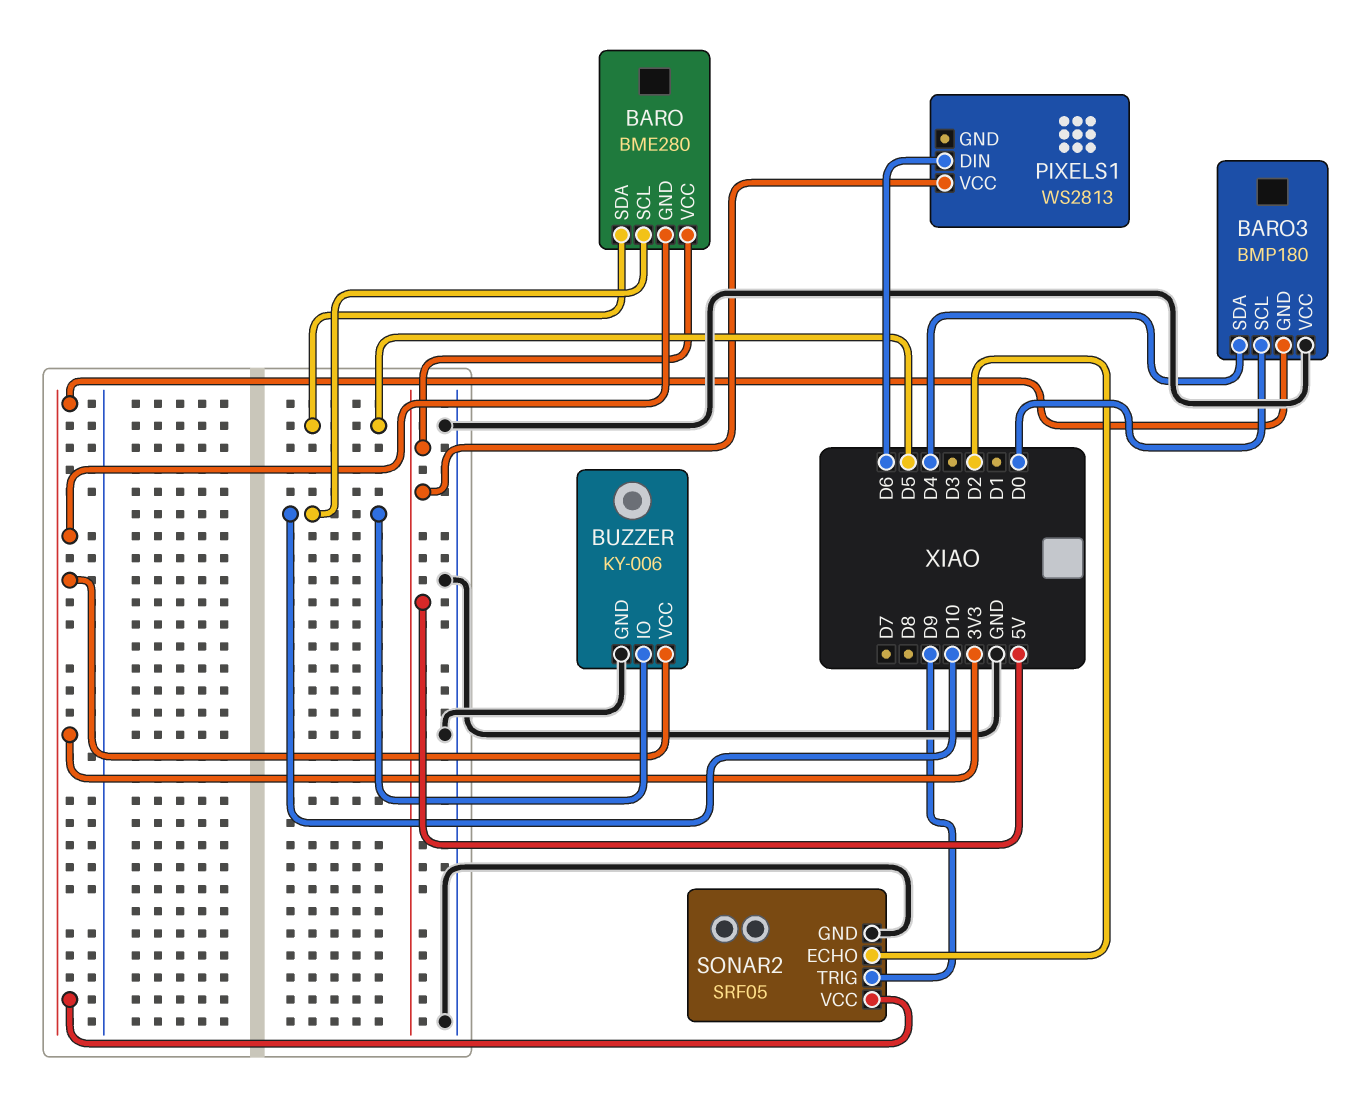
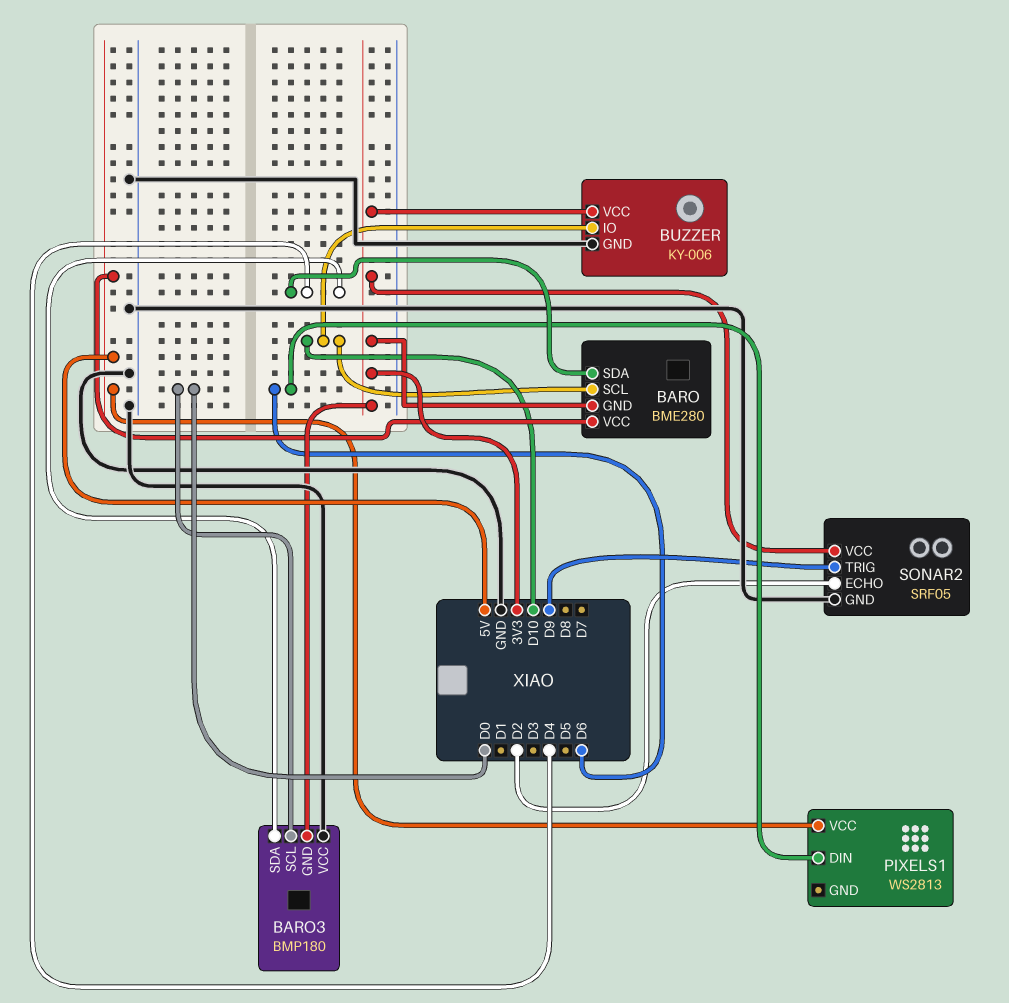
BARO pin SDA: D5 -> D4

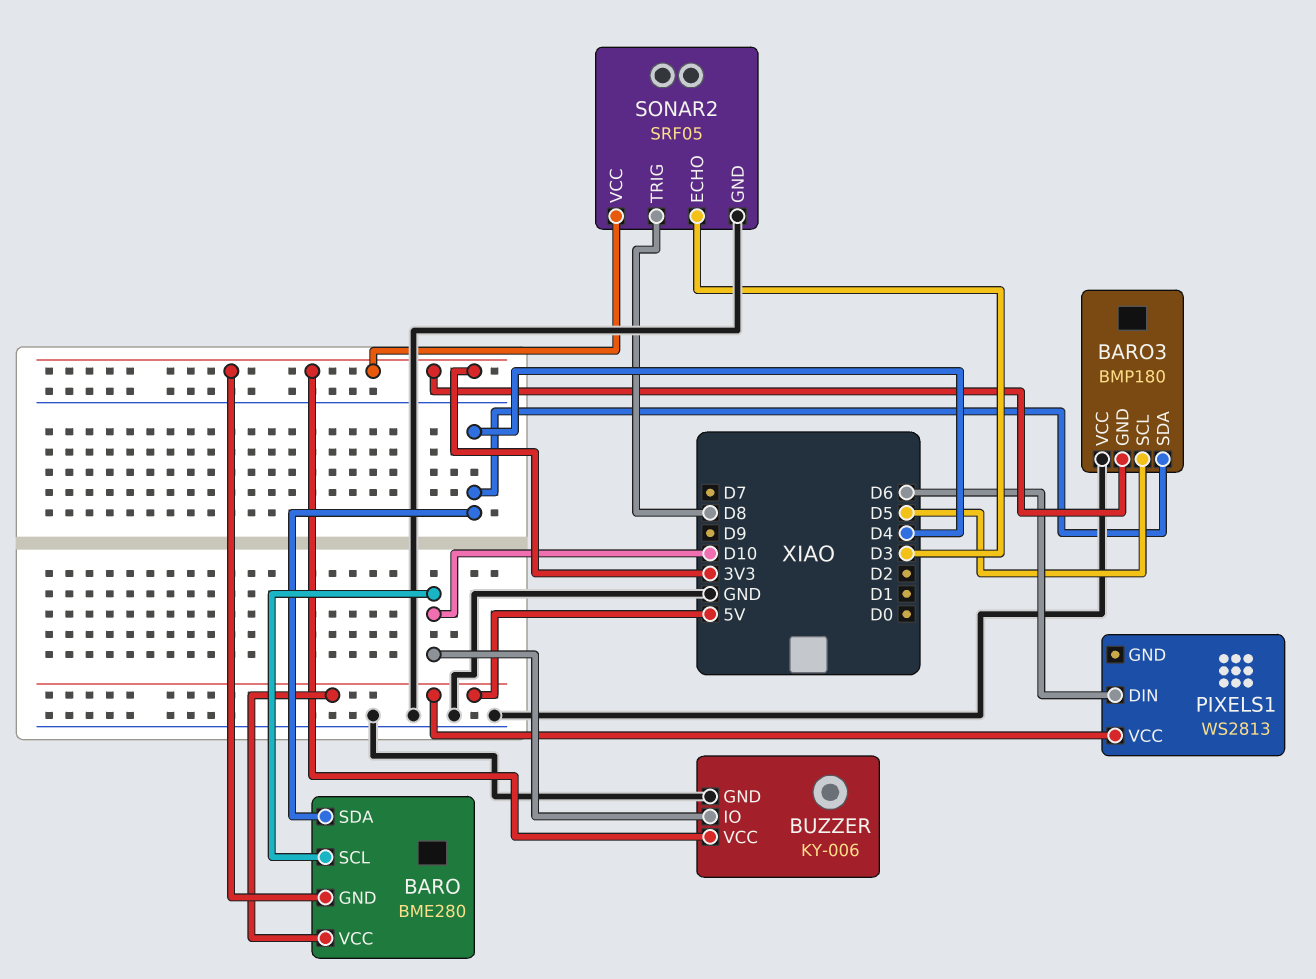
BARO3 pin SCL: D0 -> D5
SONAR2 pin ECHO: D2 -> D3
SONAR2 pin TRIG: D9 -> D8

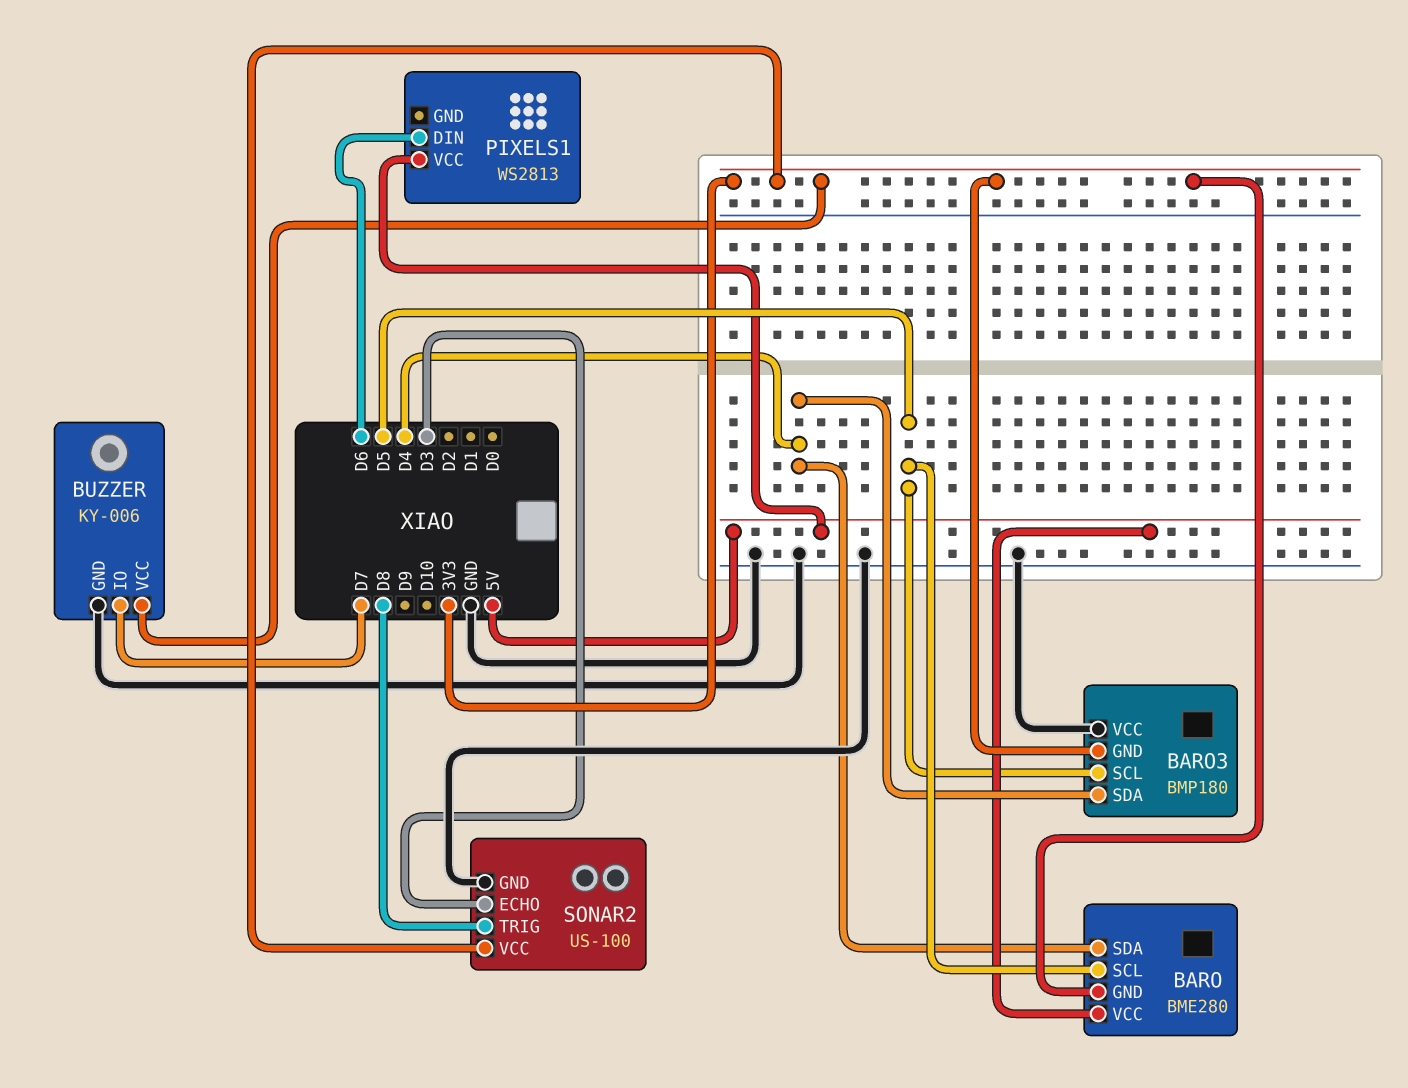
BARO pin SCL: D10 -> D5
BUZZER pin IO: D10 -> D7
SONAR2: SRF05 -> US-100

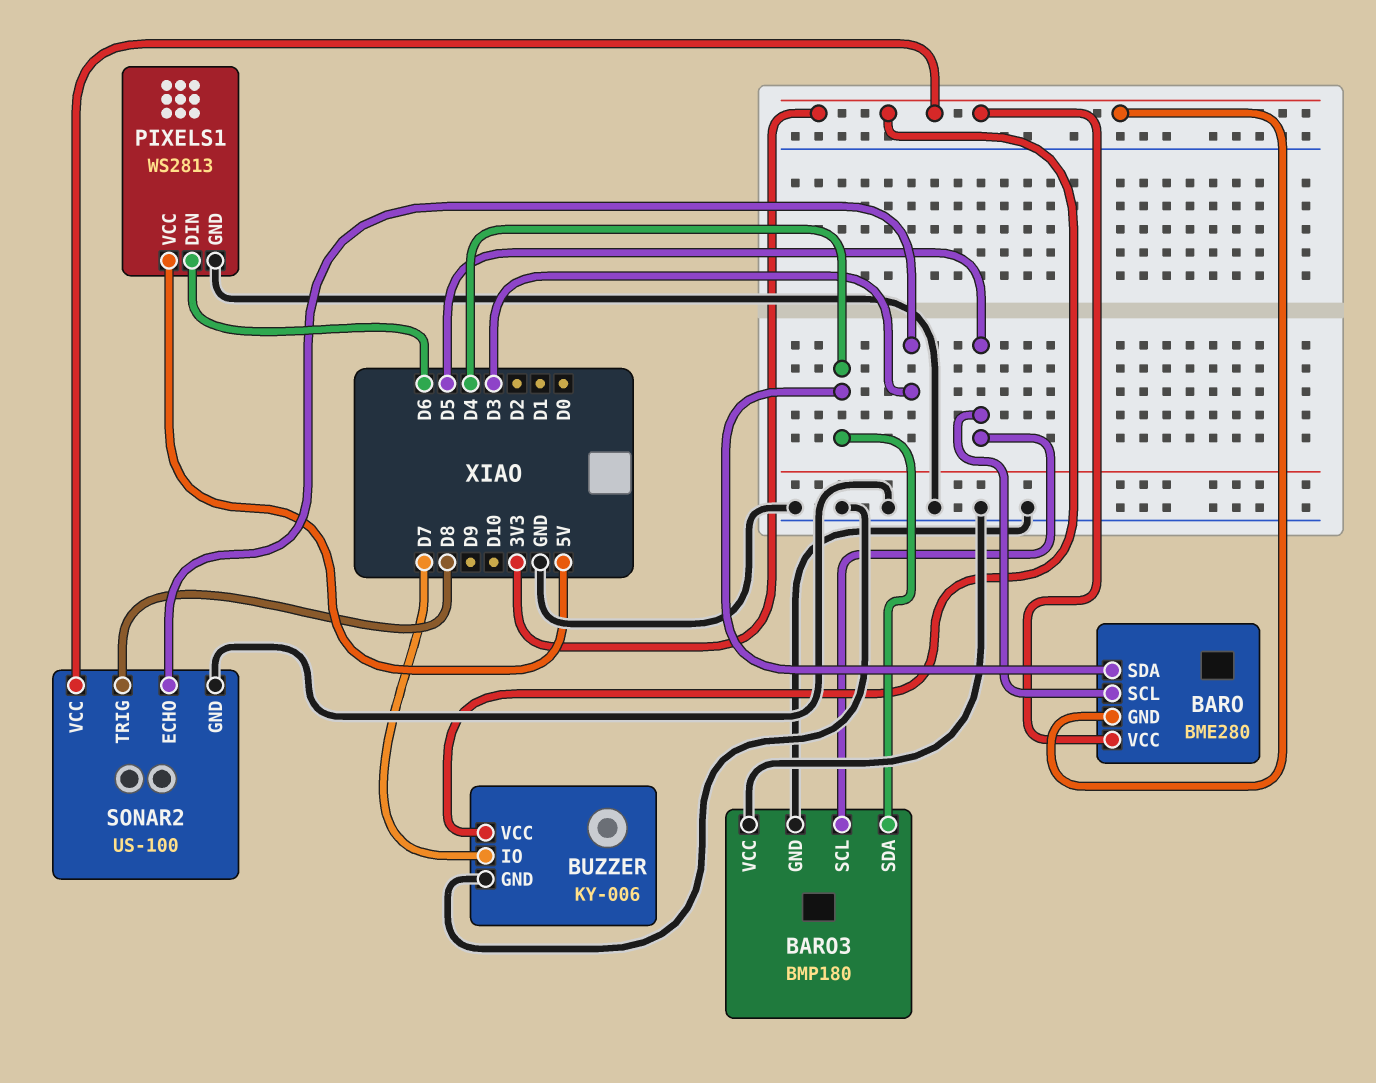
BARO pin VCC: 5V -> 3V3
BARO3 pin GND: 3V3 -> GND
PIXELS1 pin GND: none -> GND

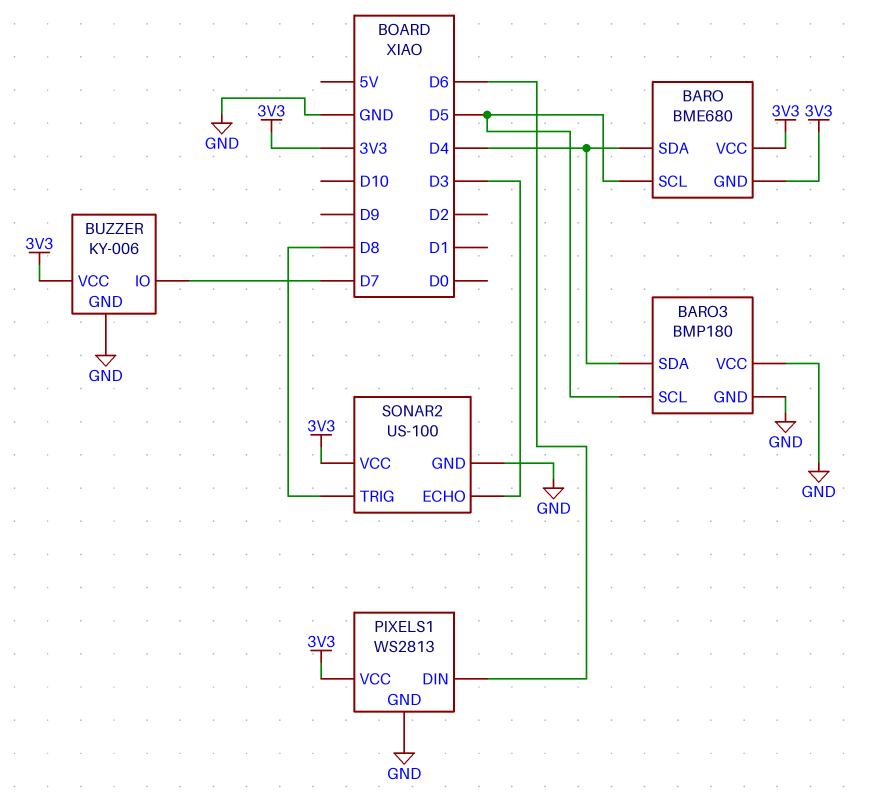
BARO: BME280 -> BME680
PIXELS1 pin VCC: 5V -> 3V3

